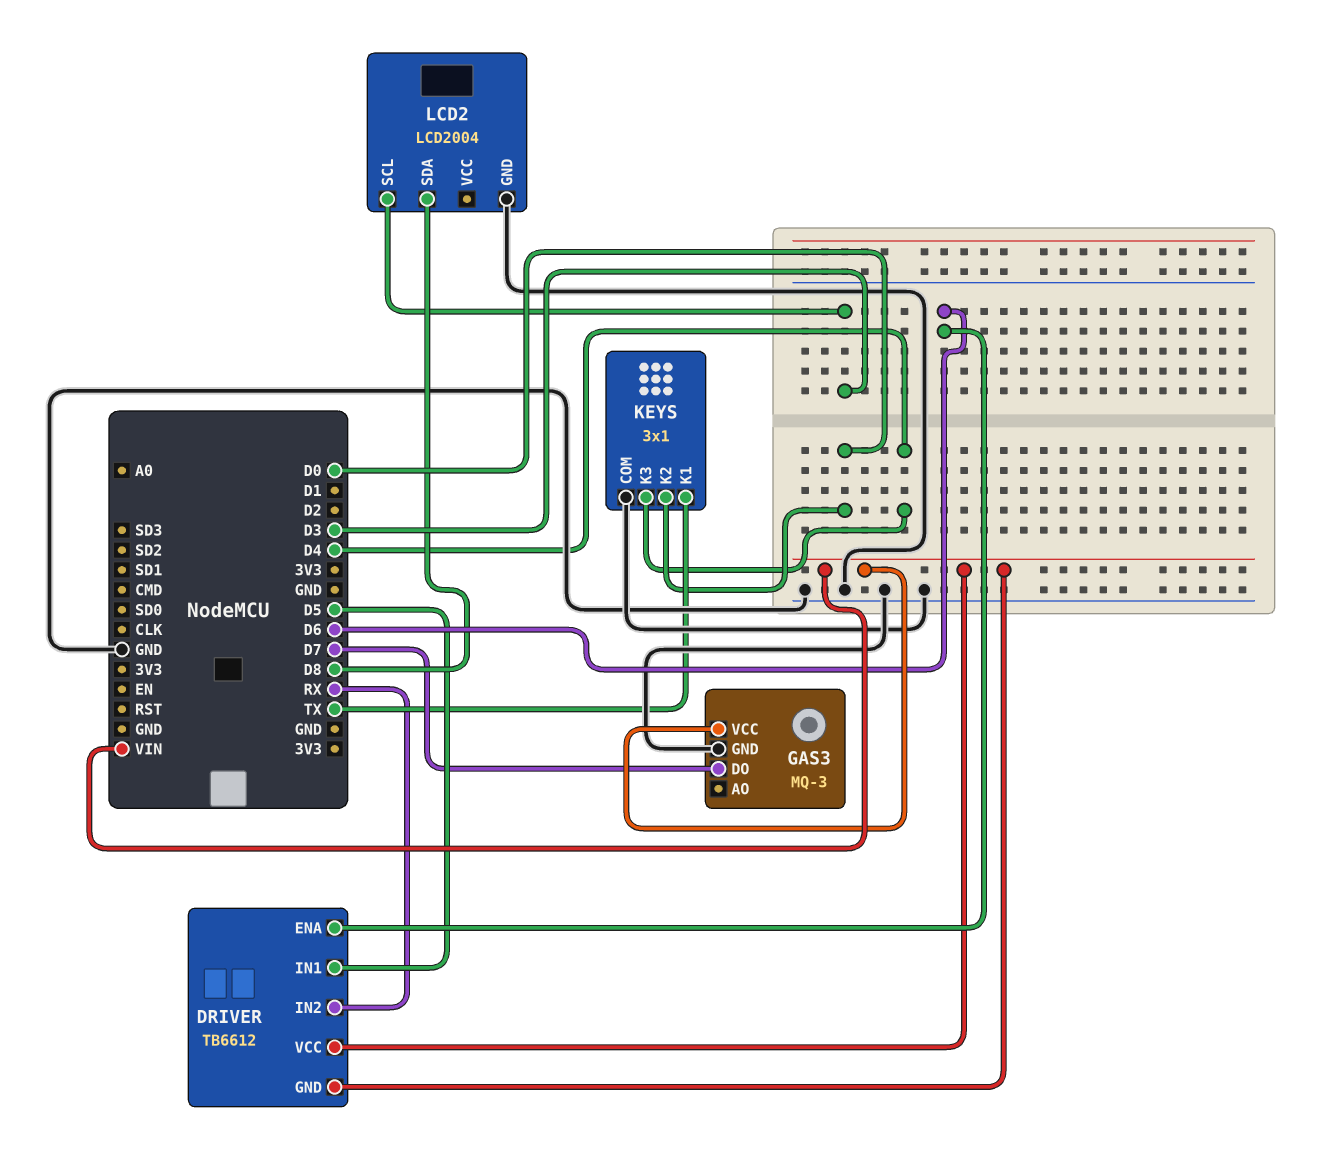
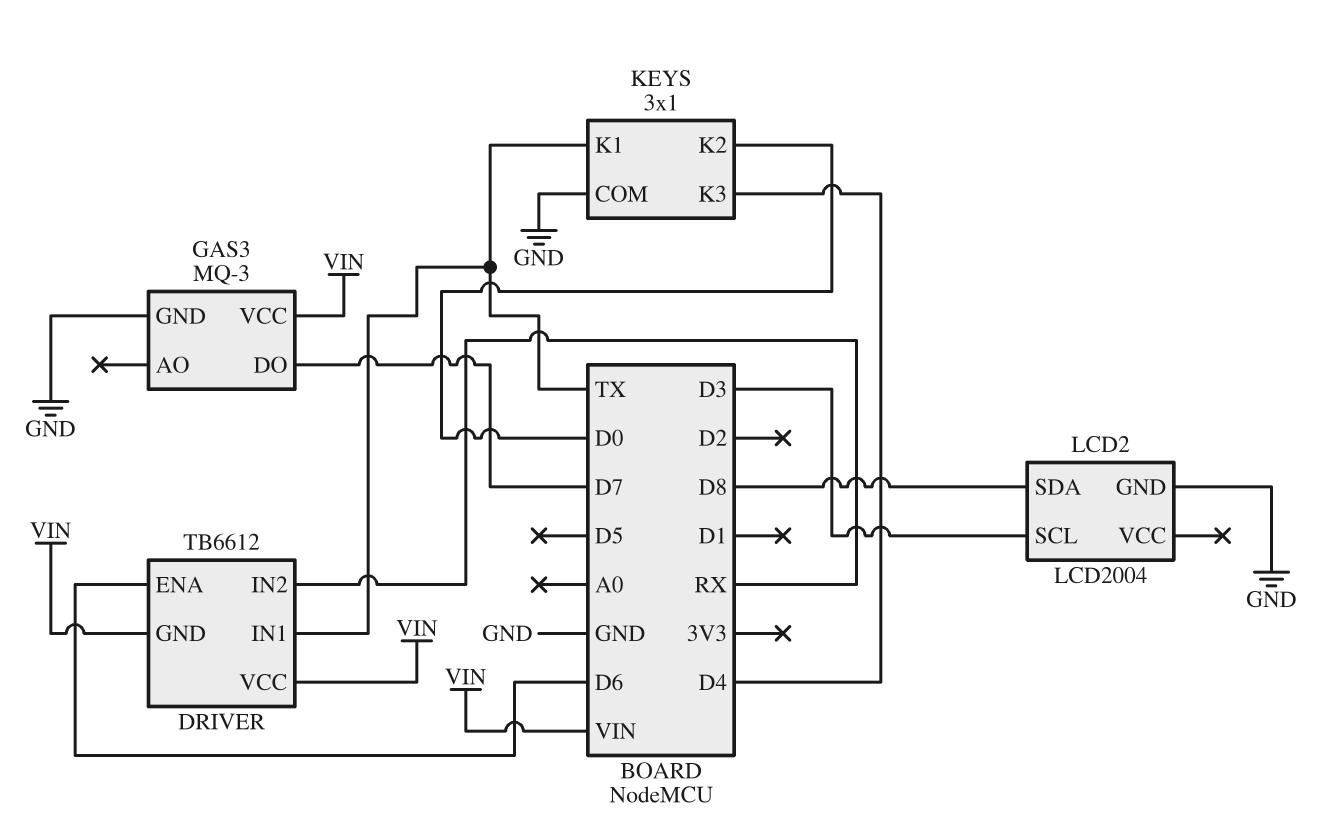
DRIVER pin IN1: D5 -> TX

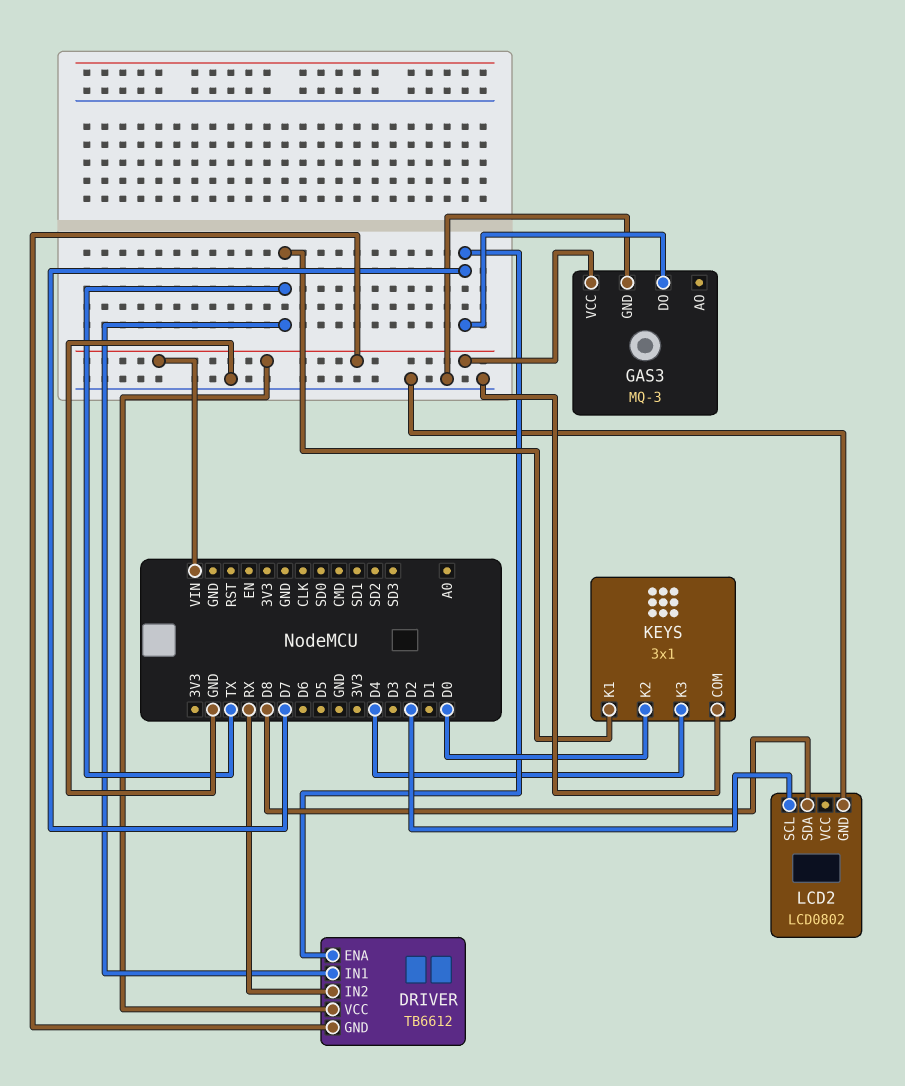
DRIVER pin ENA: D6 -> D7
LCD2: LCD2004 -> LCD0802
LCD2 pin SCL: D3 -> D2

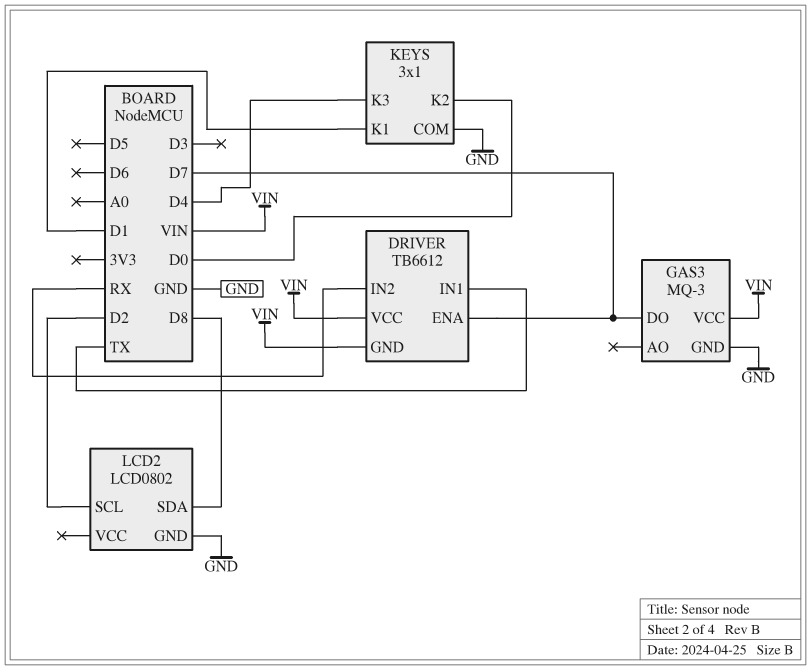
KEYS pin K1: TX -> D1

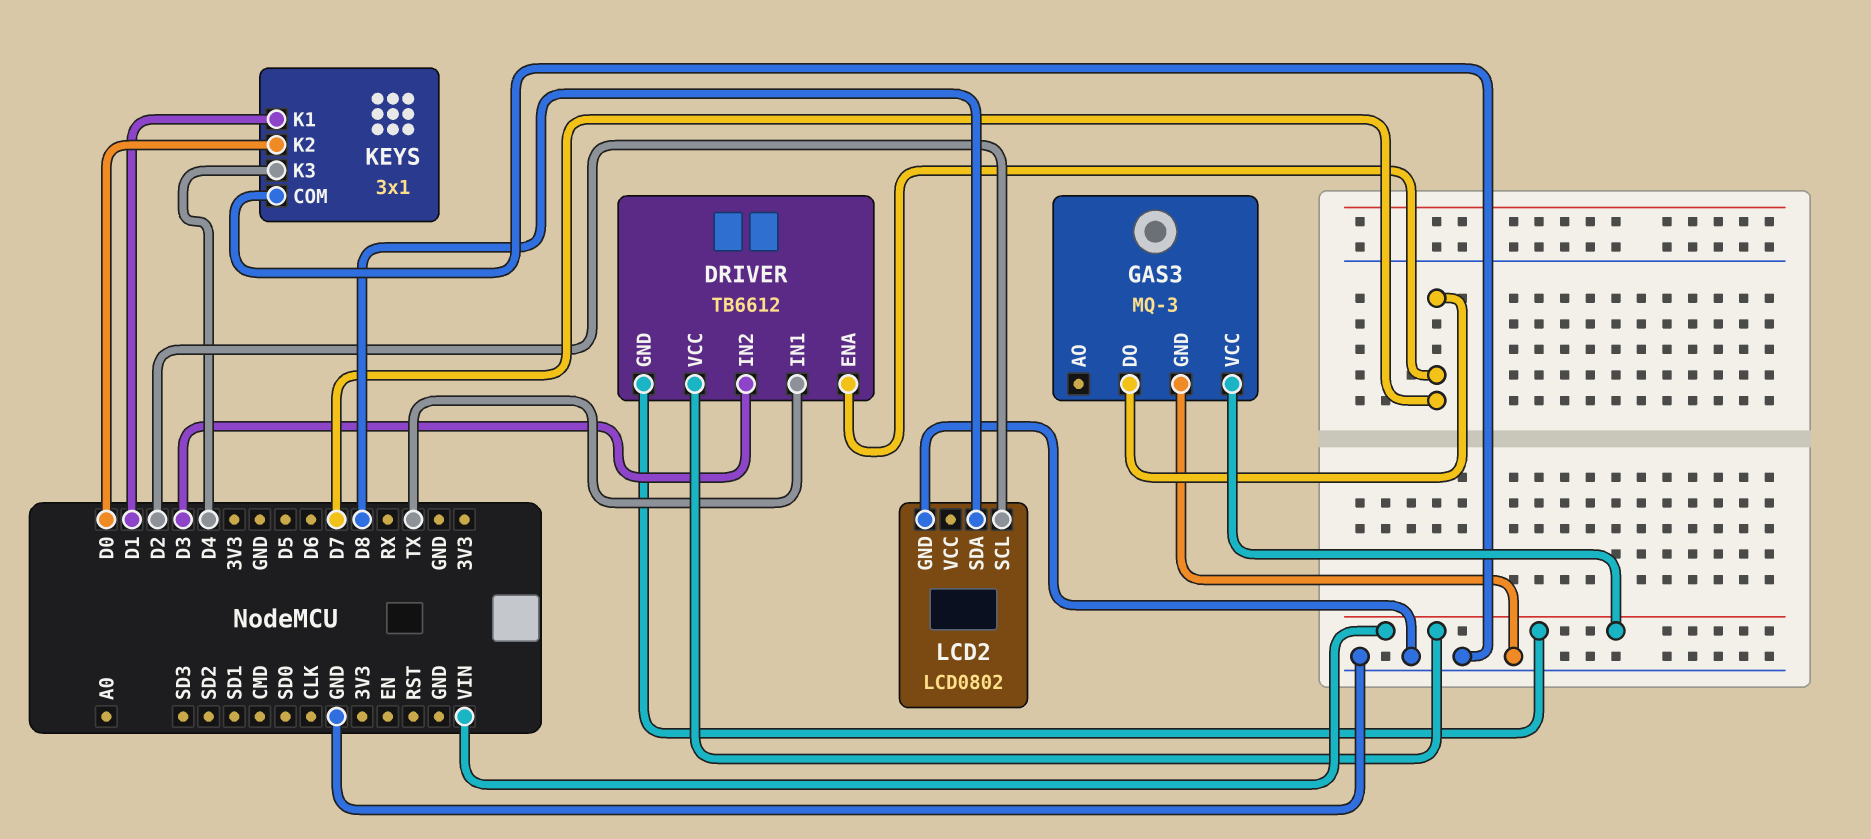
DRIVER pin IN2: RX -> D3

